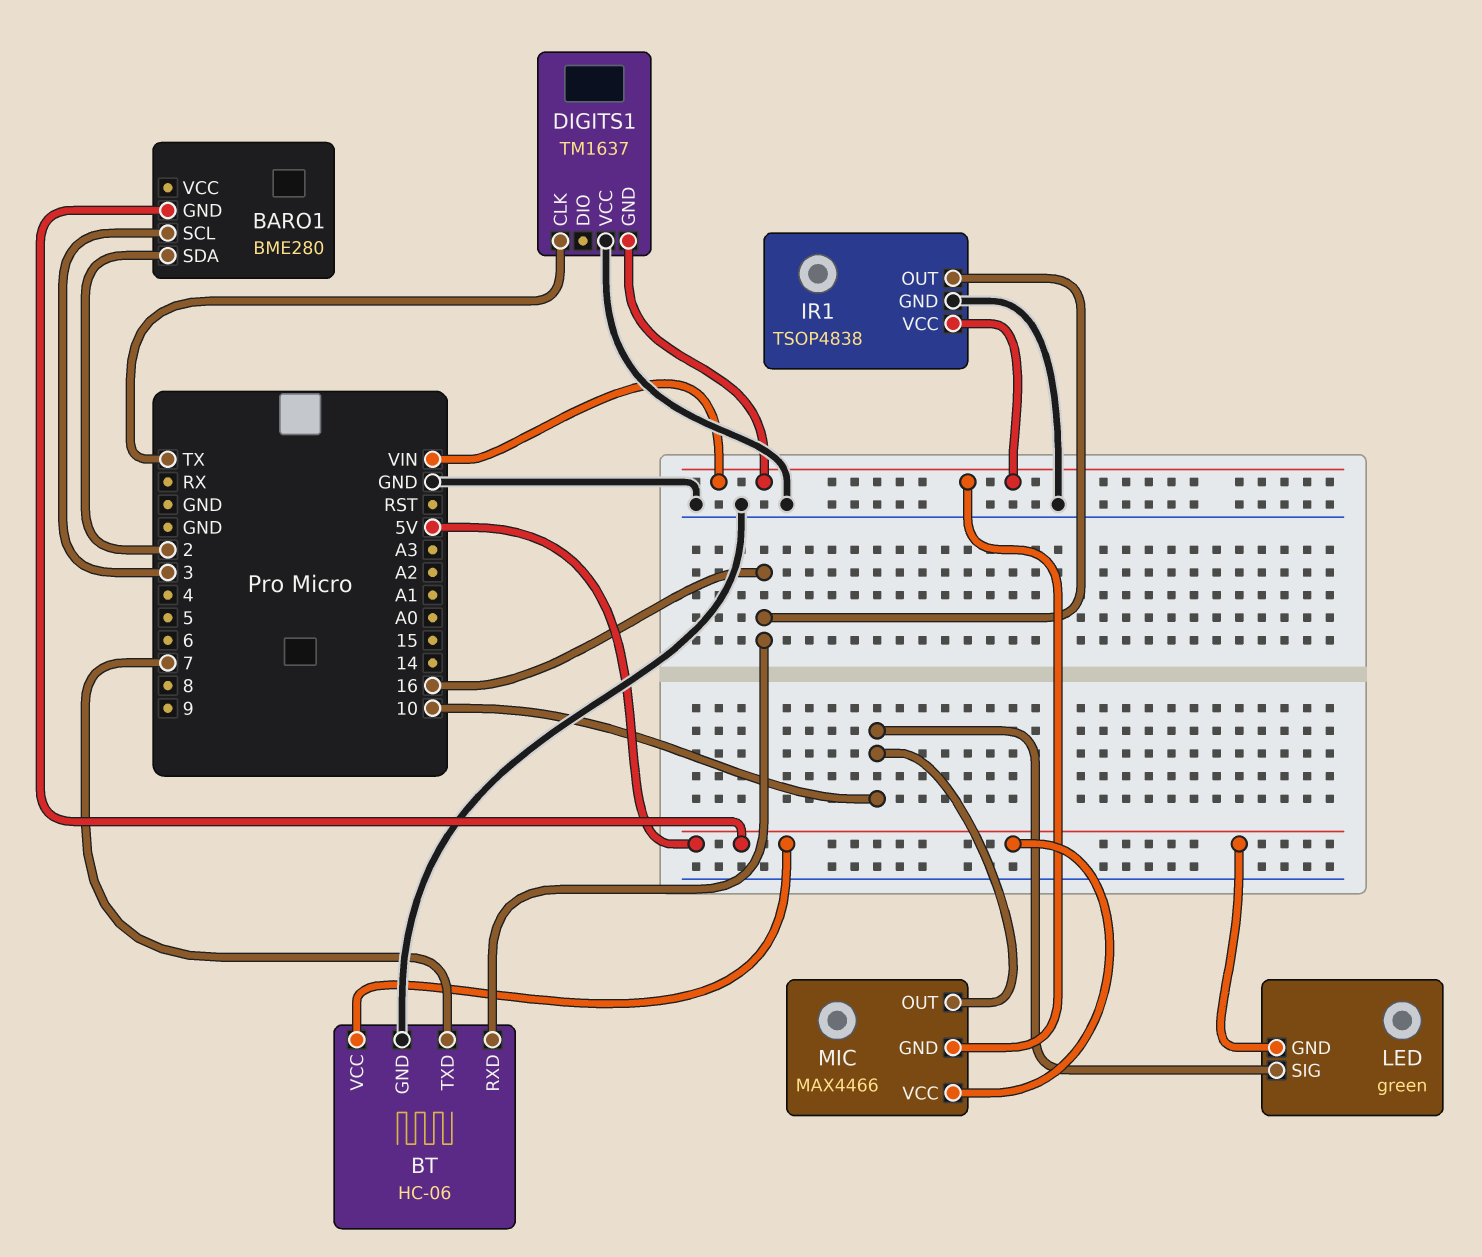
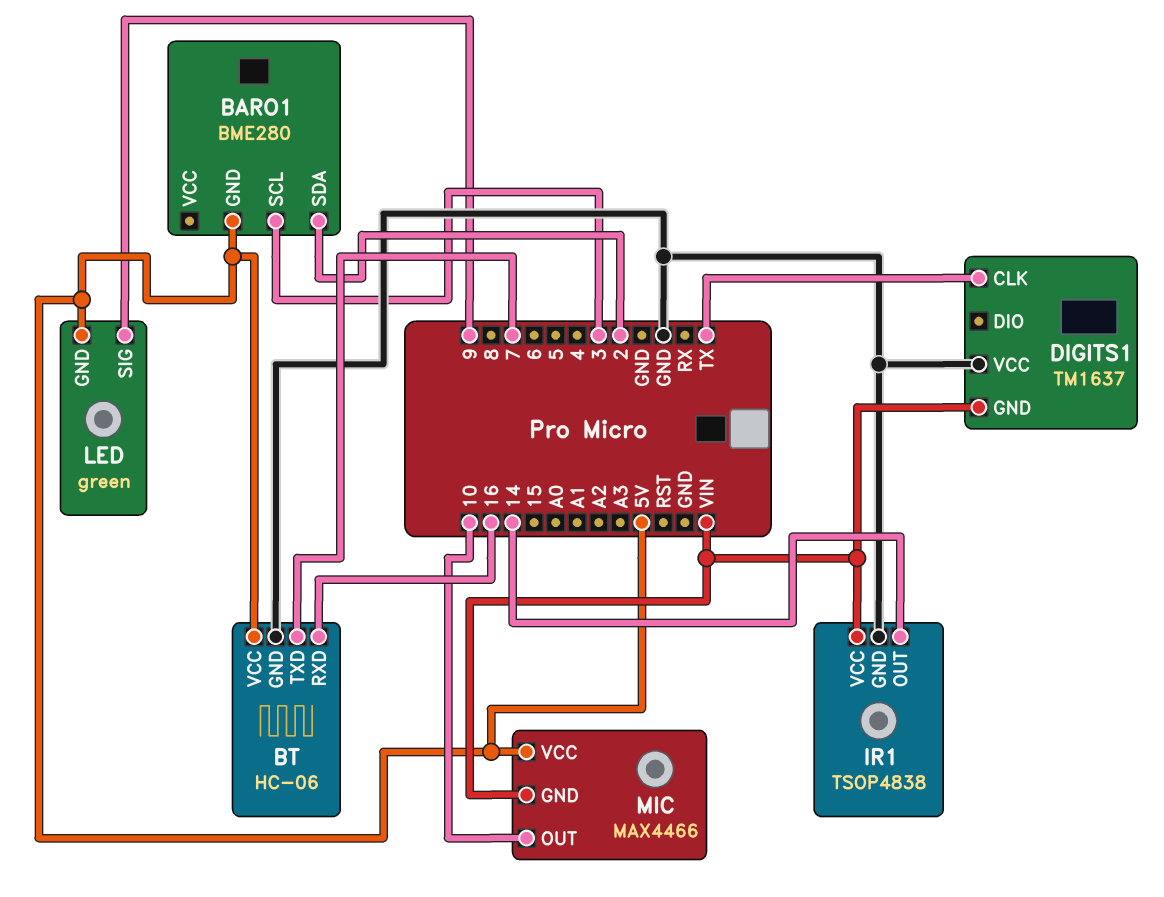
IR1 pin OUT: 16 -> 14
LED pin SIG: 10 -> 9

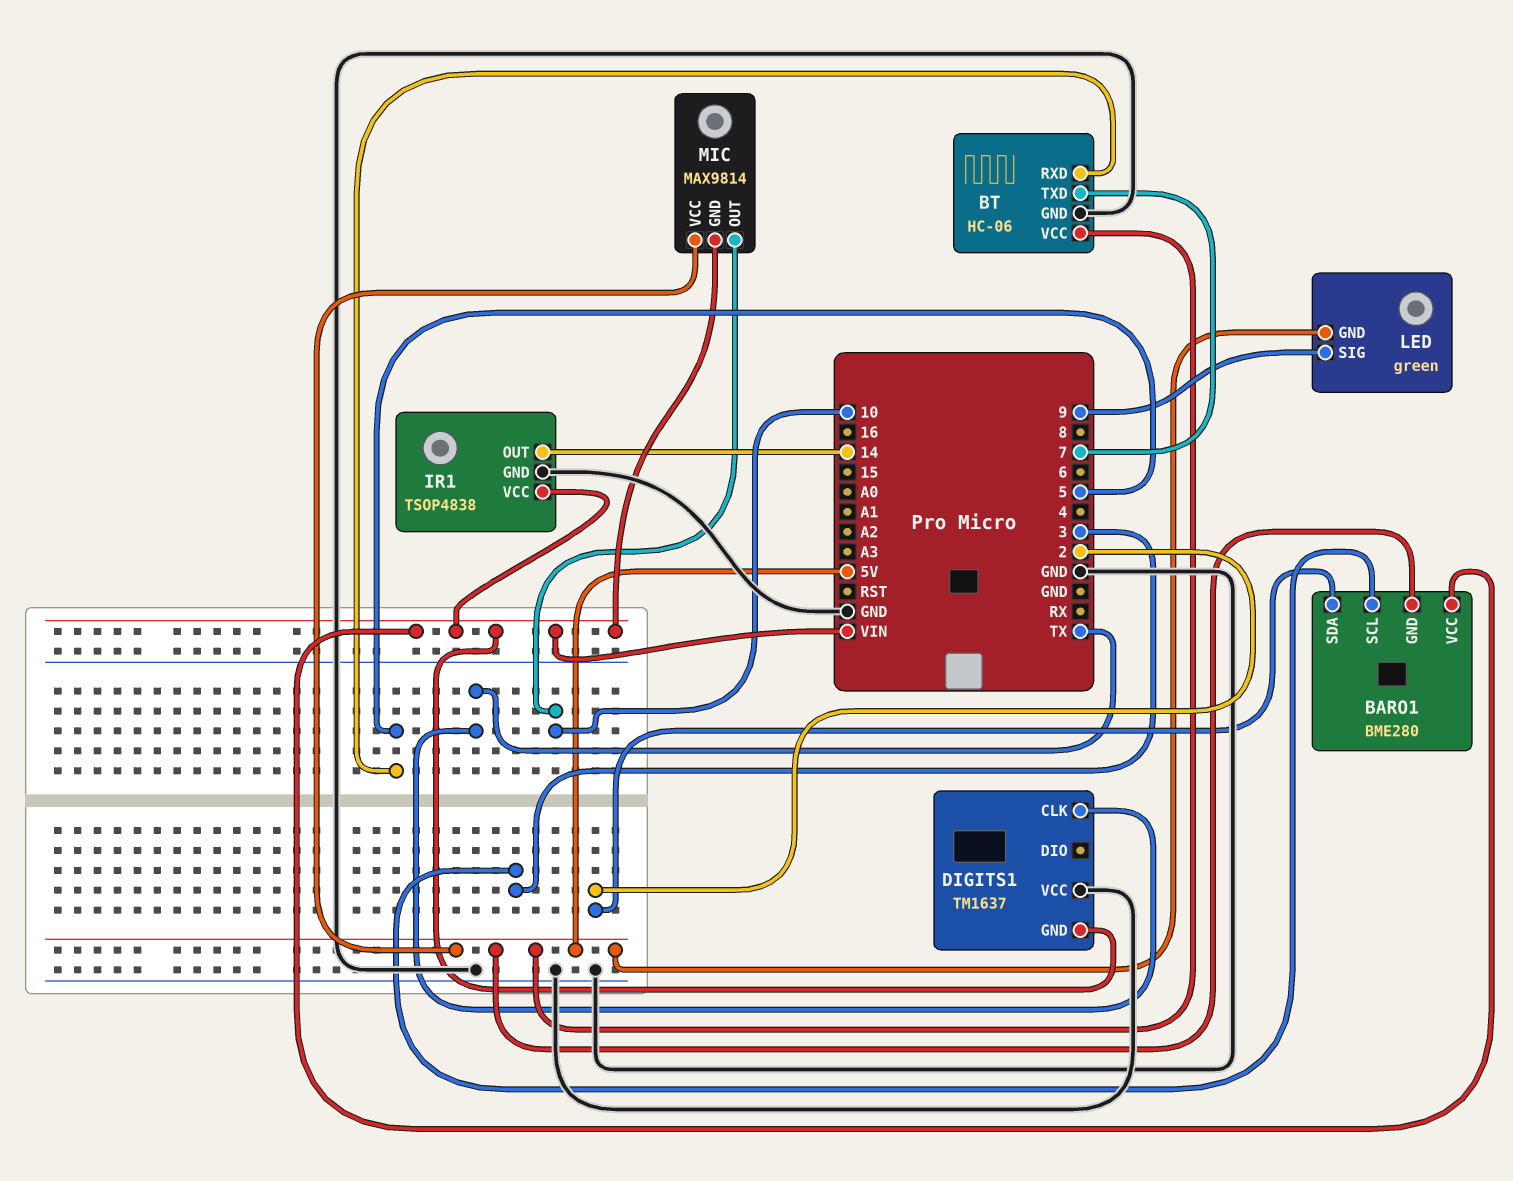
BARO1 pin VCC: none -> VIN
BT pin RXD: 16 -> 5
MIC: MAX4466 -> MAX9814

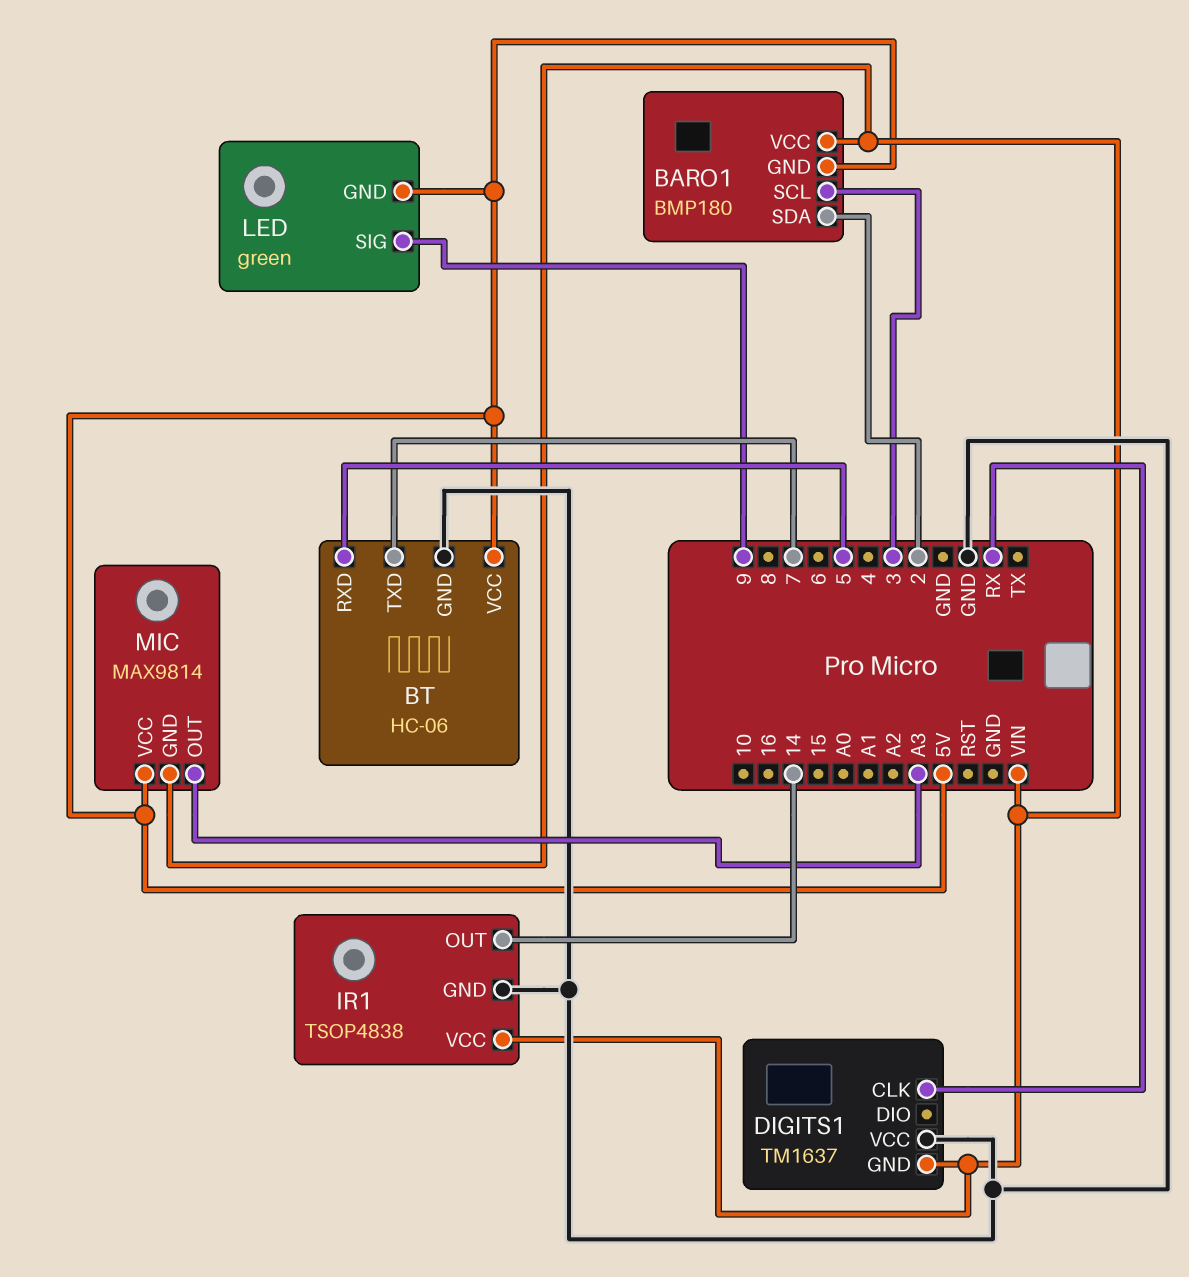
BARO1: BME280 -> BMP180
DIGITS1 pin CLK: TX -> RX
MIC pin OUT: 10 -> A3

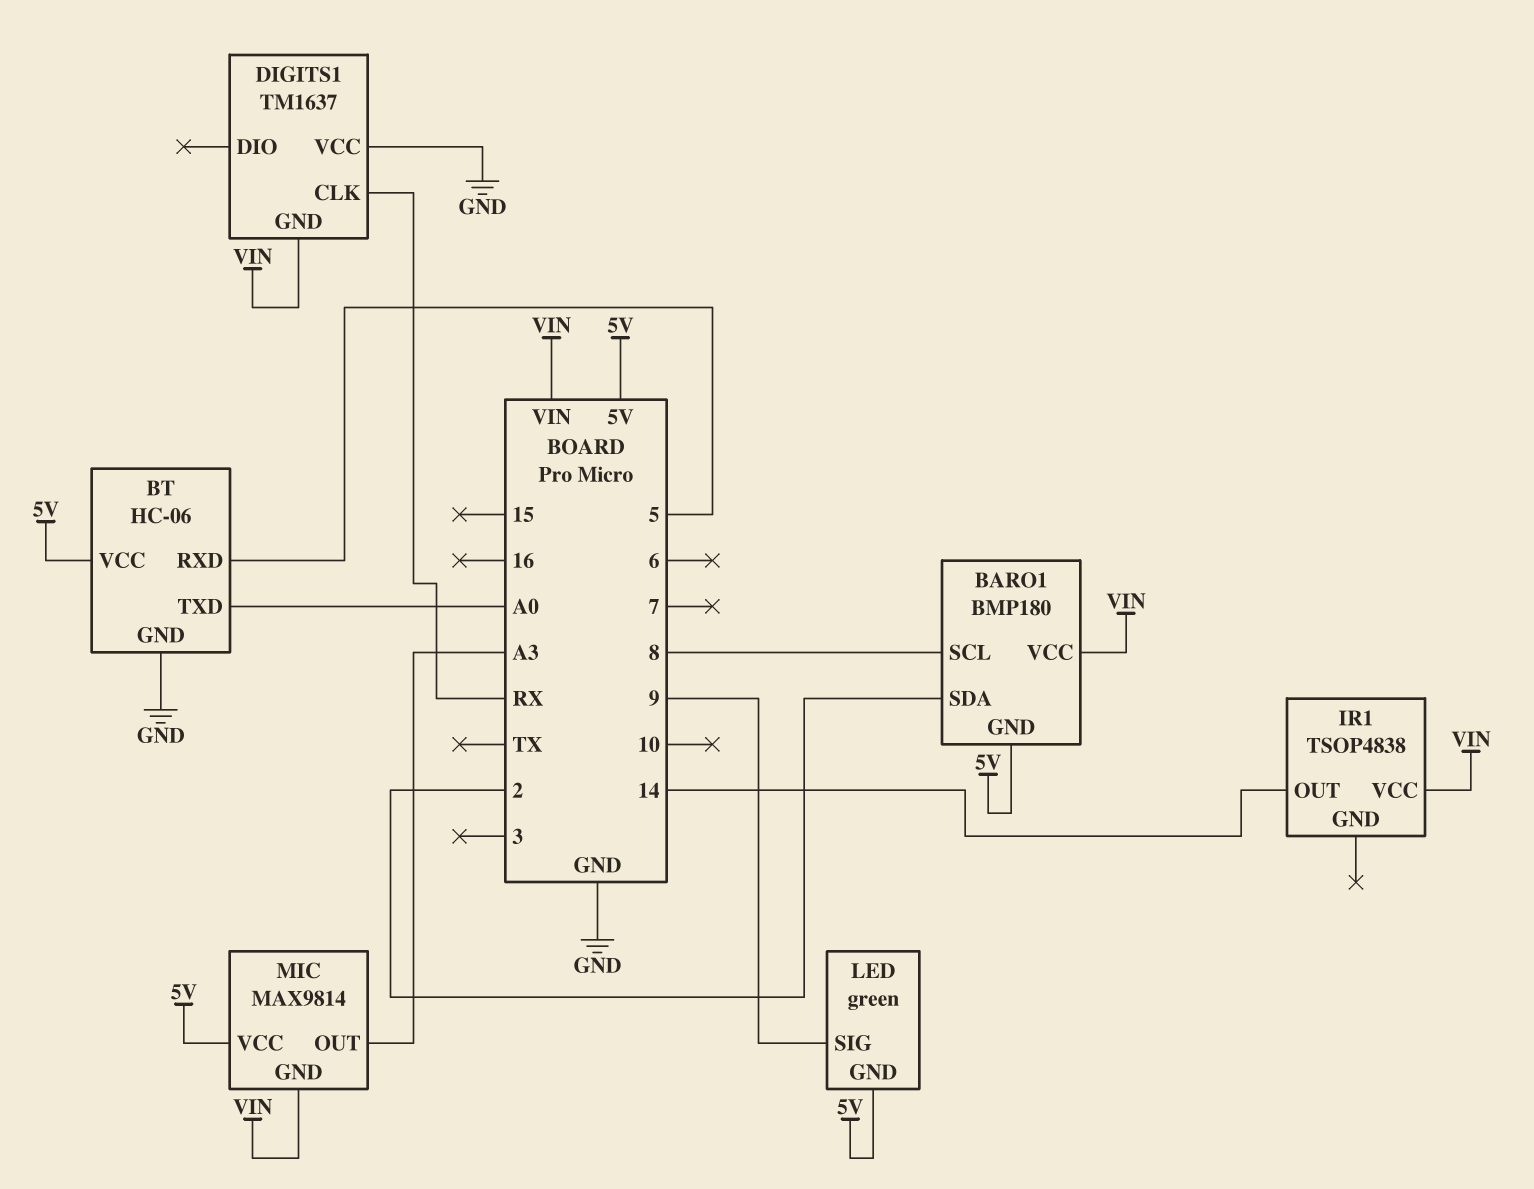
BARO1 pin SCL: 3 -> 8
BT pin TXD: 7 -> A0
IR1 pin GND: GND -> none

